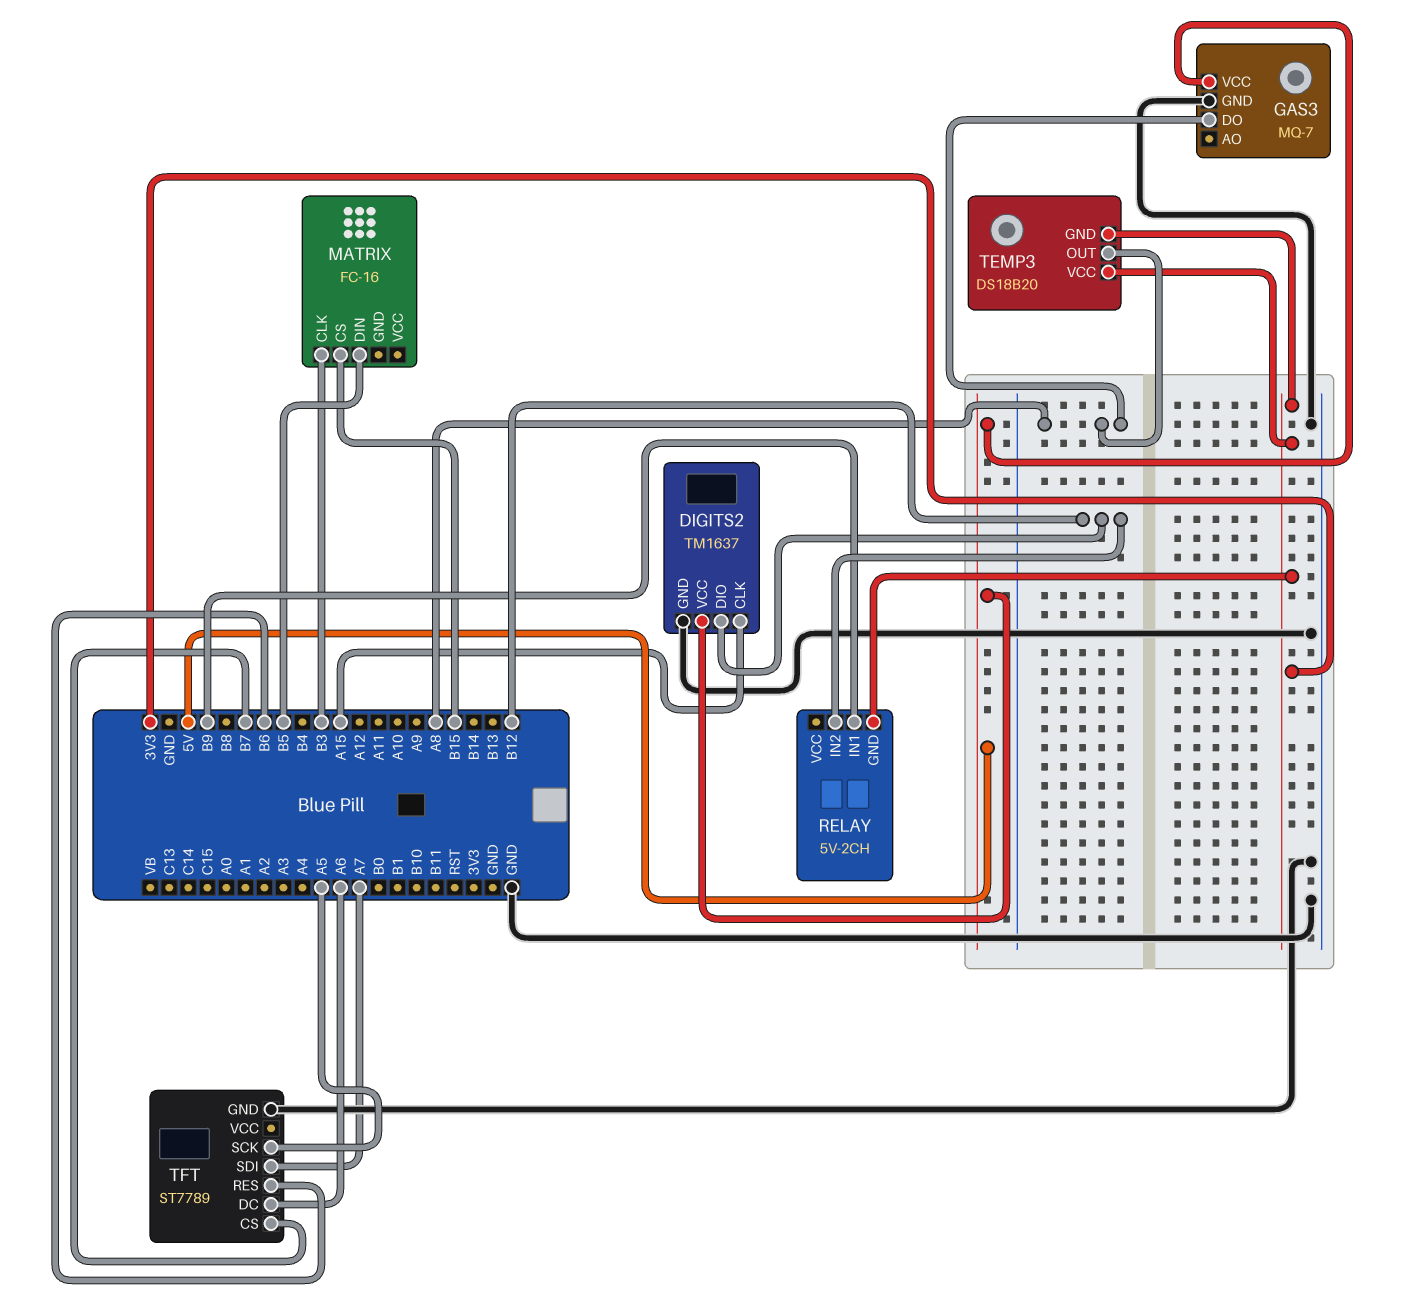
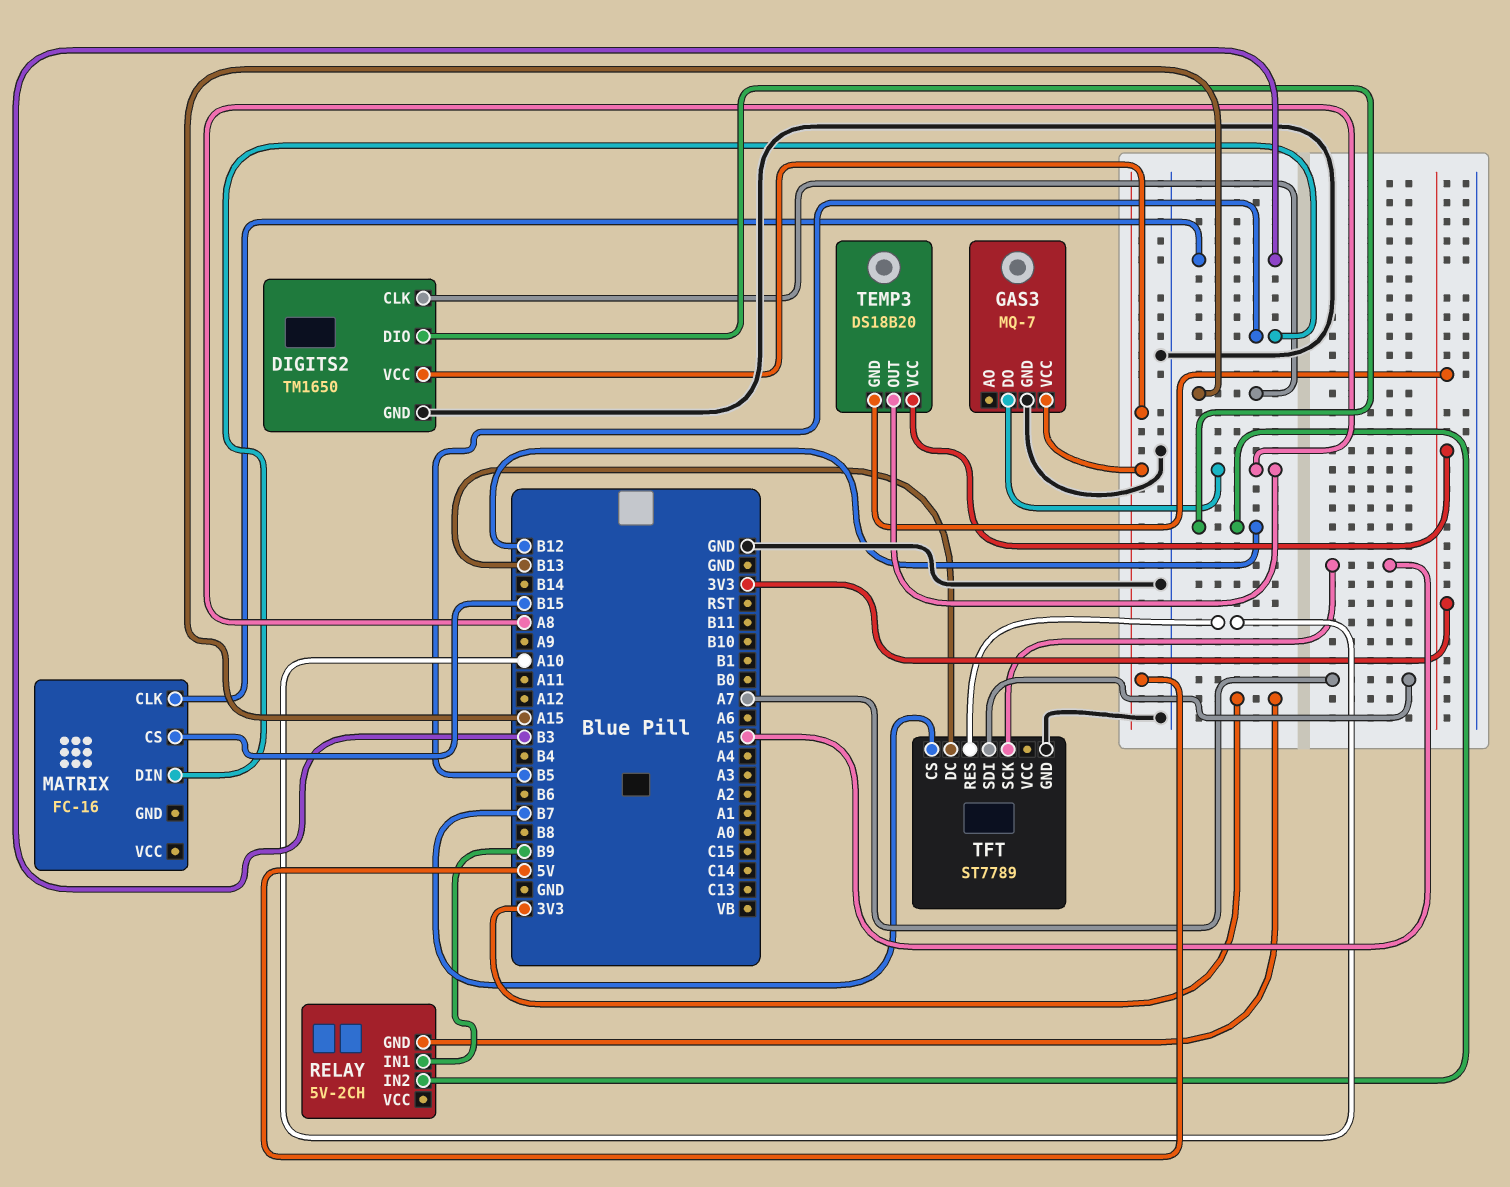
DIGITS2: TM1637 -> TM1650
TFT pin DC: A6 -> B13
TFT pin RES: B6 -> A10

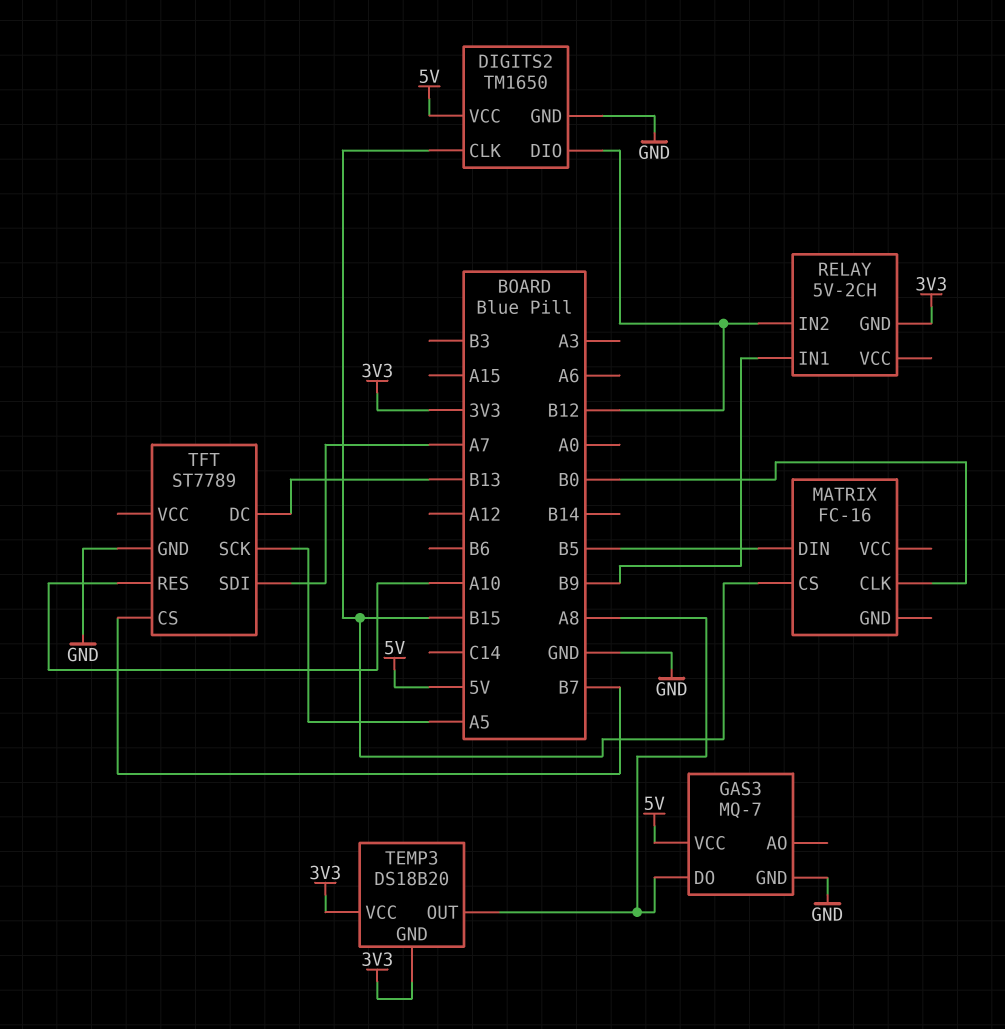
DIGITS2 pin CLK: A15 -> B15
MATRIX pin CLK: B3 -> B0

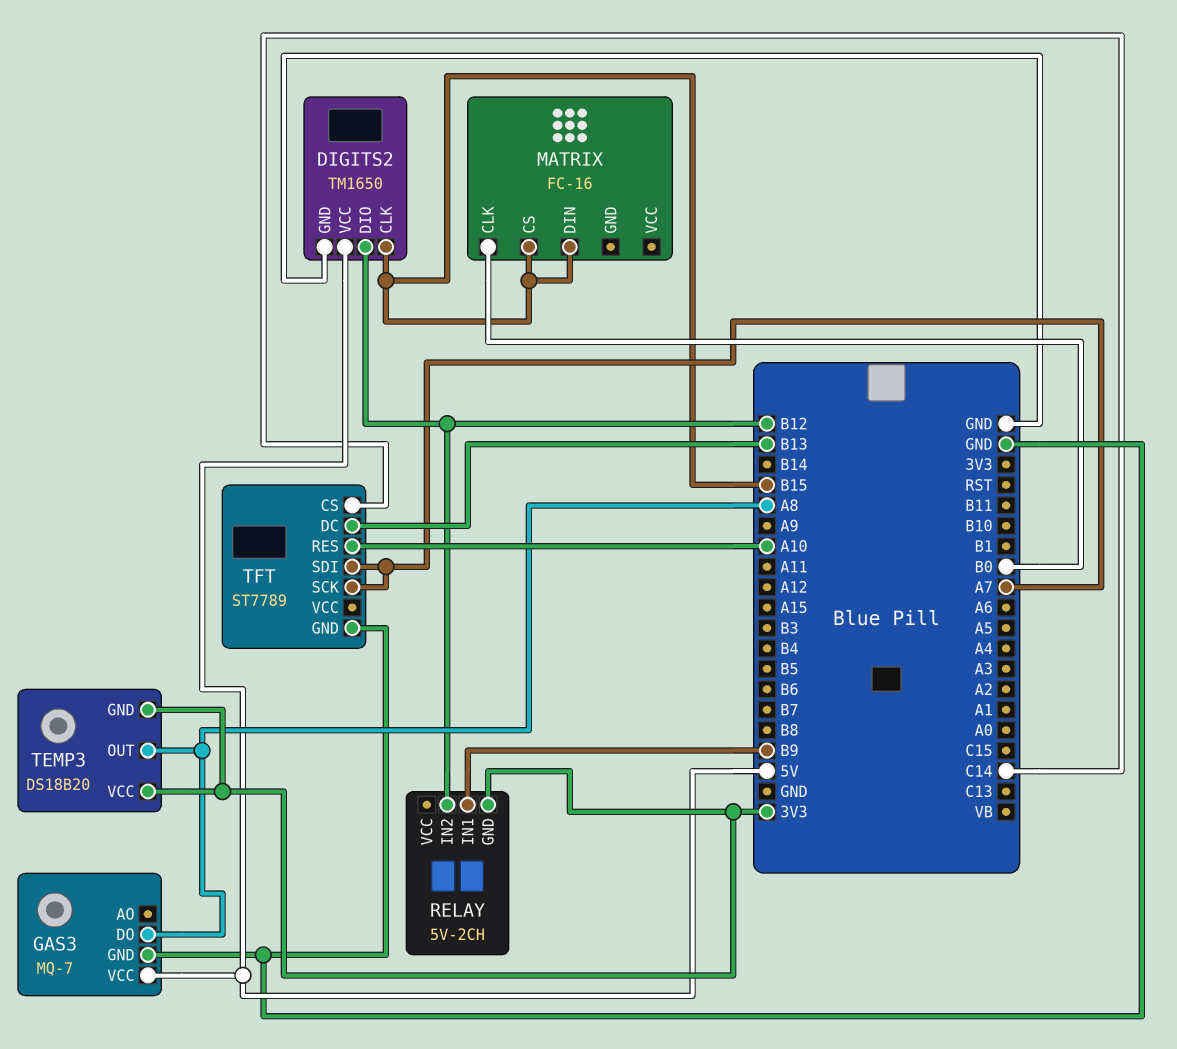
MATRIX pin DIN: B5 -> B15
TFT pin CS: B7 -> C14
TFT pin SCK: A5 -> A7

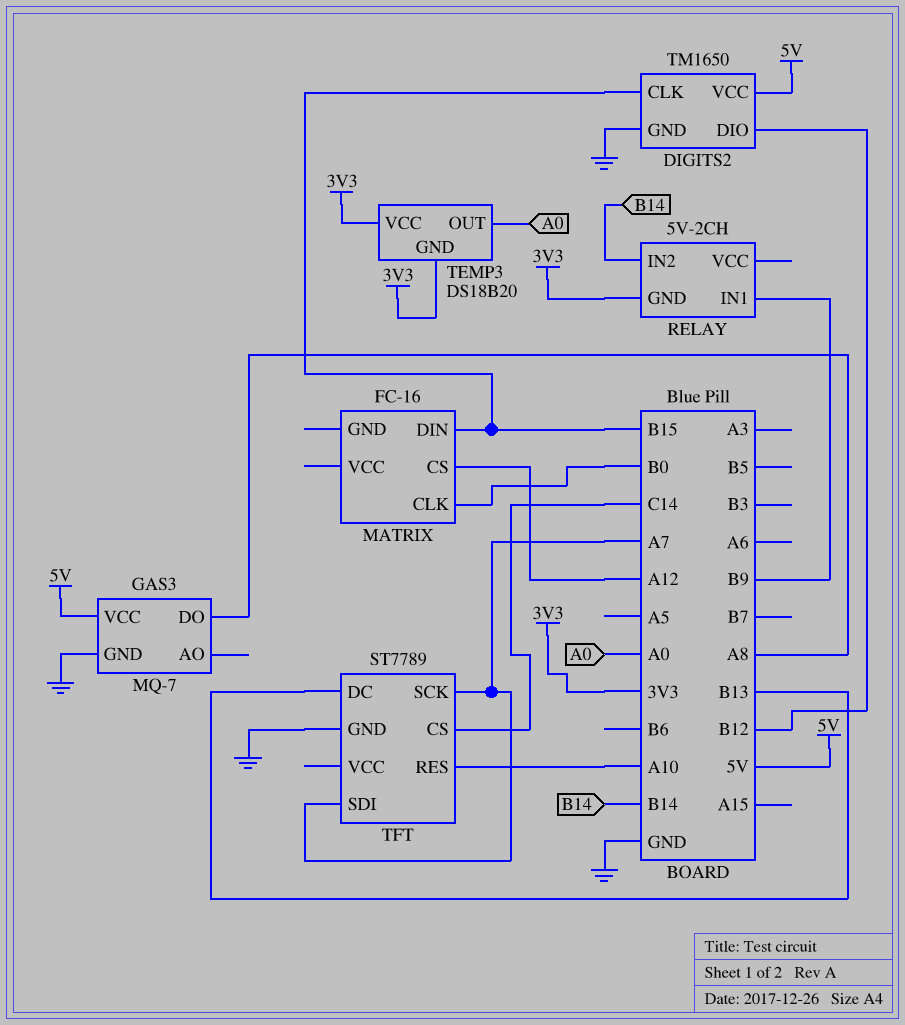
MATRIX pin CS: B15 -> A12
RELAY pin IN2: B12 -> B14
TEMP3 pin OUT: A8 -> A0

